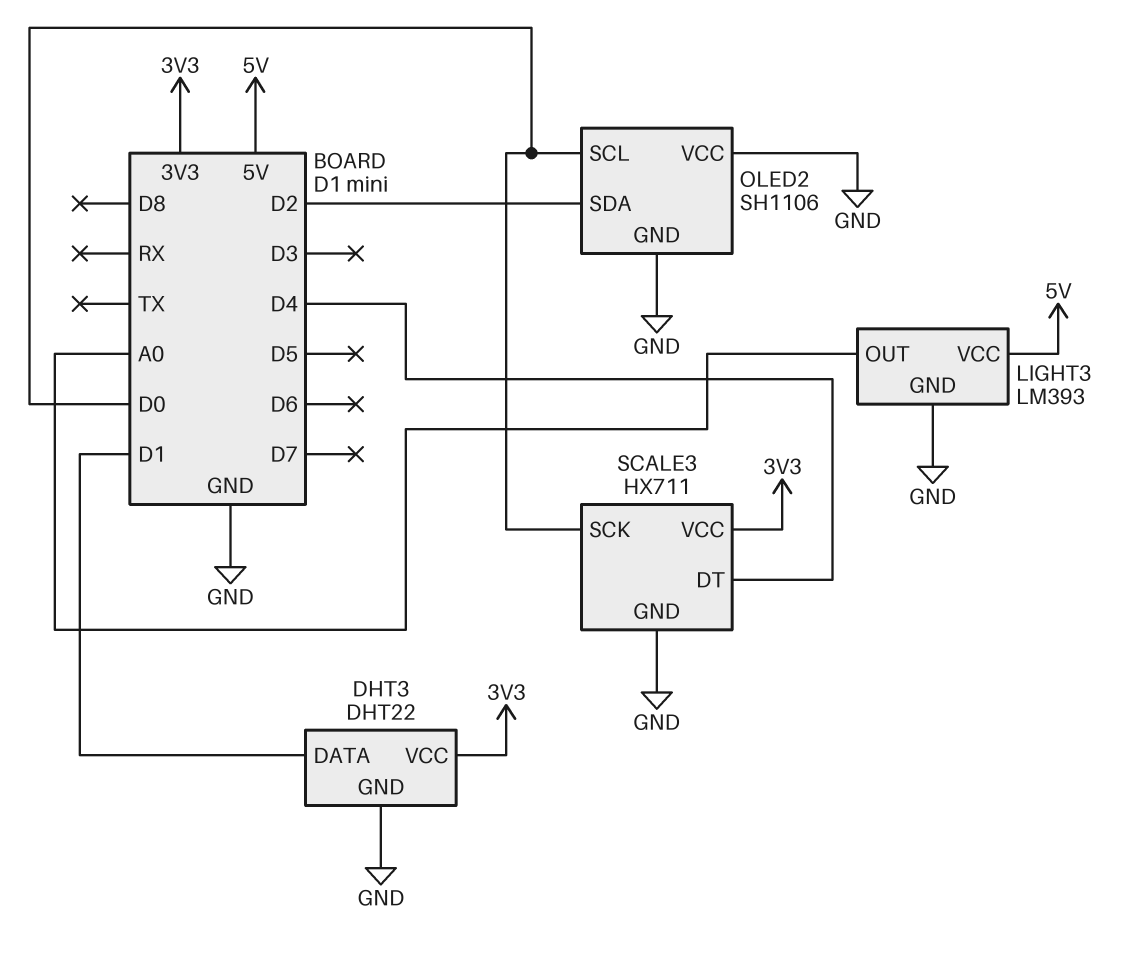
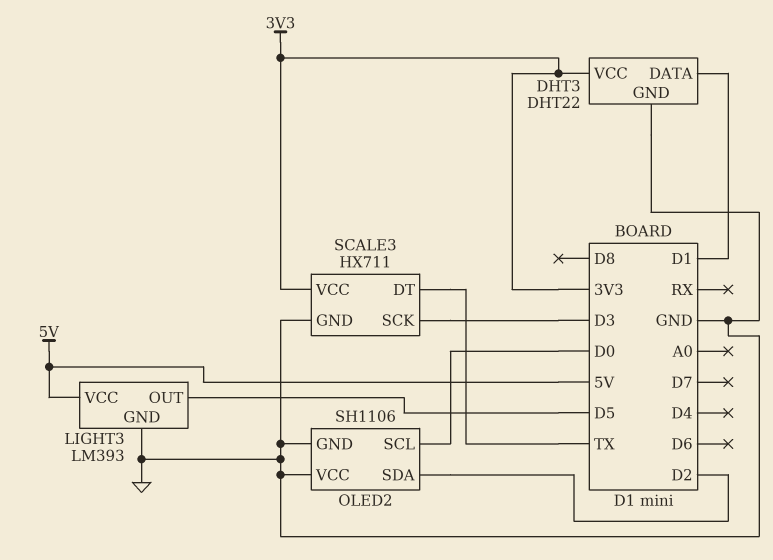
LIGHT3 pin OUT: A0 -> D5
SCALE3 pin DT: D4 -> TX
SCALE3 pin SCK: D0 -> D3

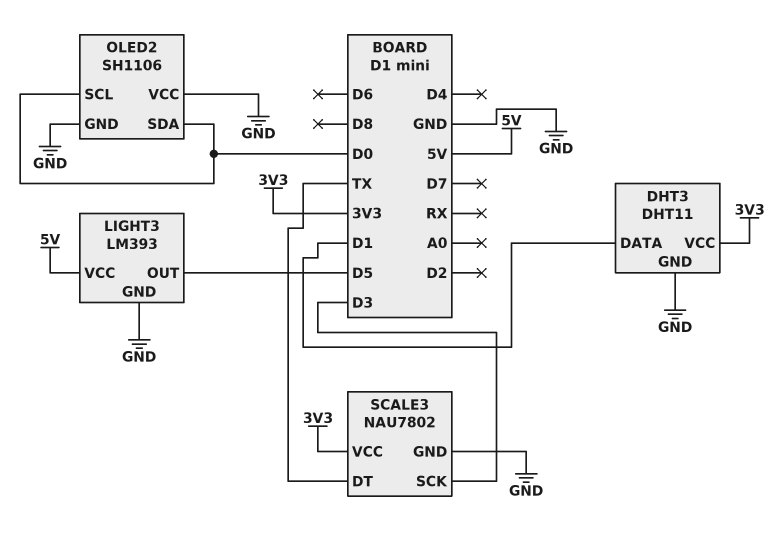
DHT3: DHT22 -> DHT11
OLED2 pin SDA: D2 -> D0
SCALE3: HX711 -> NAU7802

